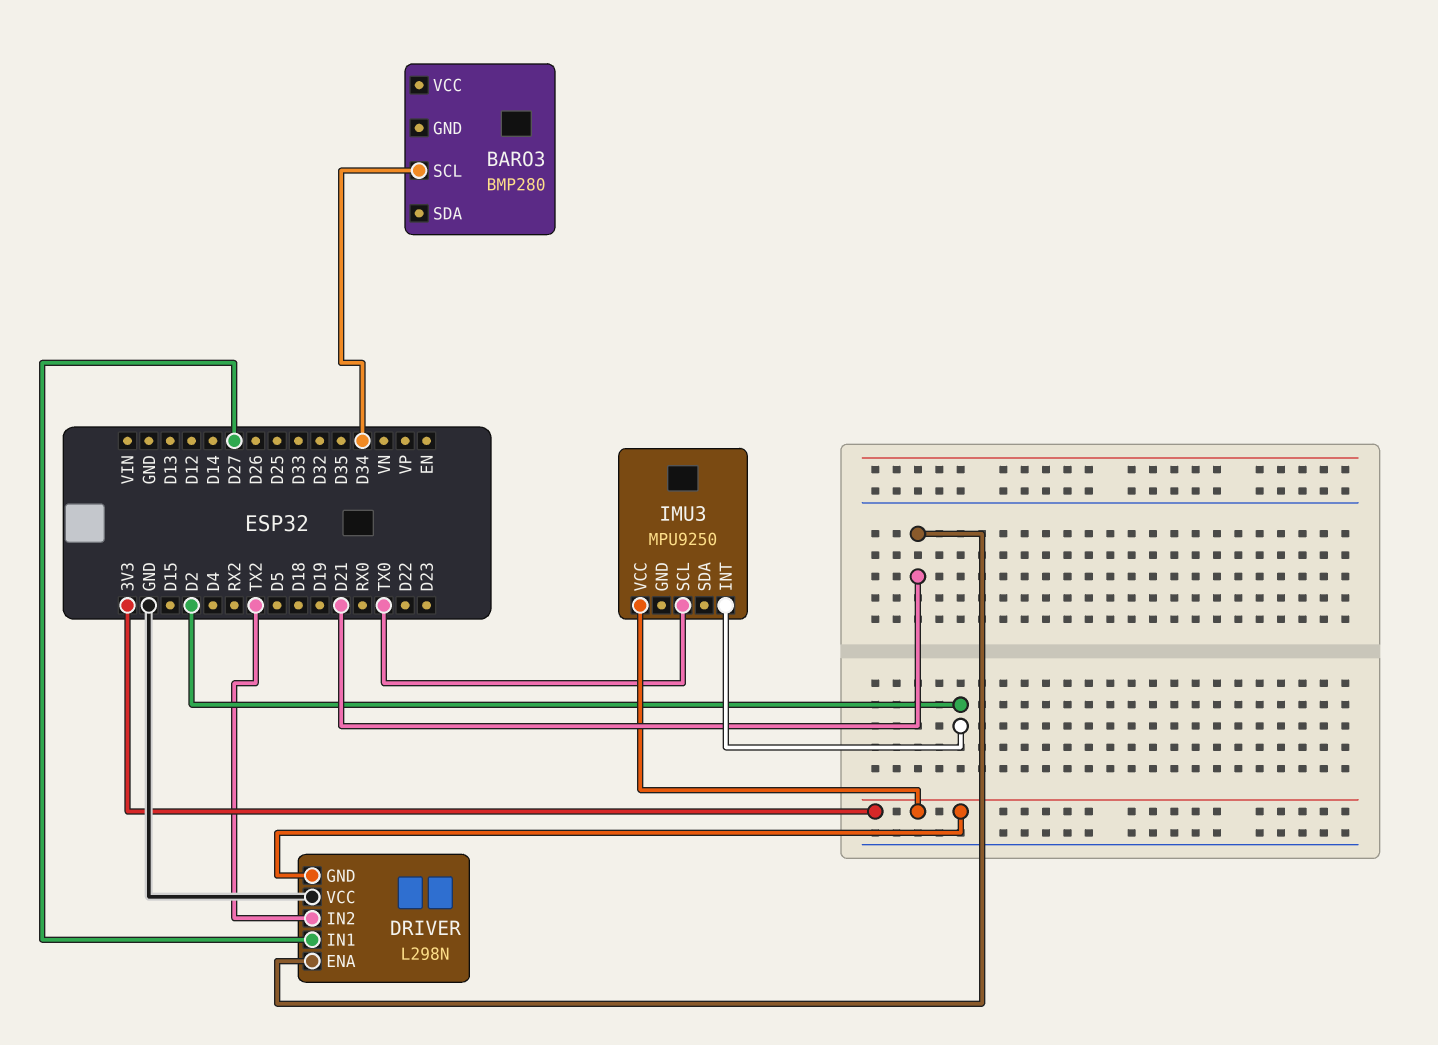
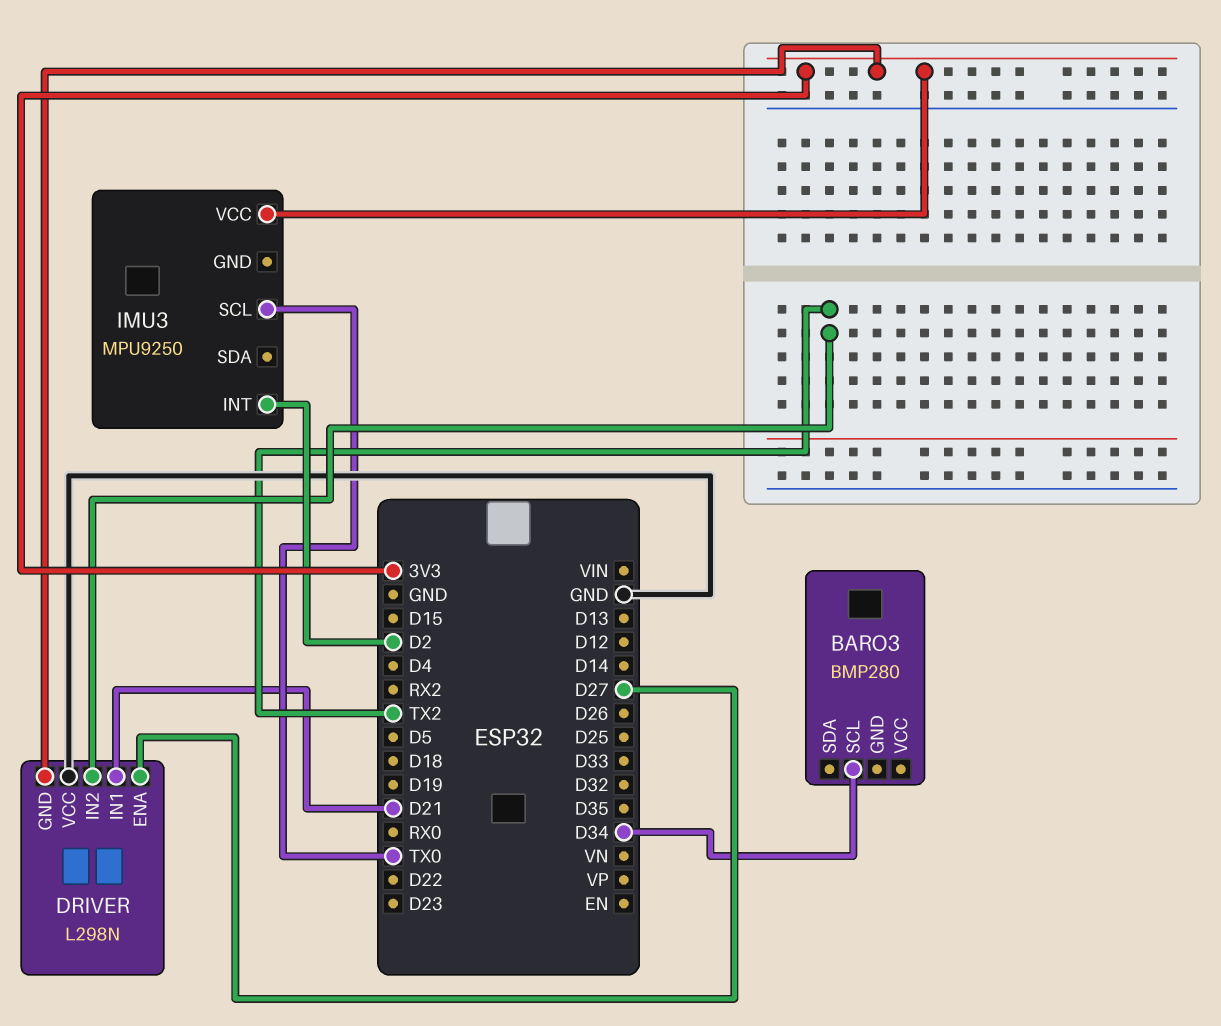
DRIVER pin ENA: D21 -> D27
DRIVER pin IN1: D27 -> D21

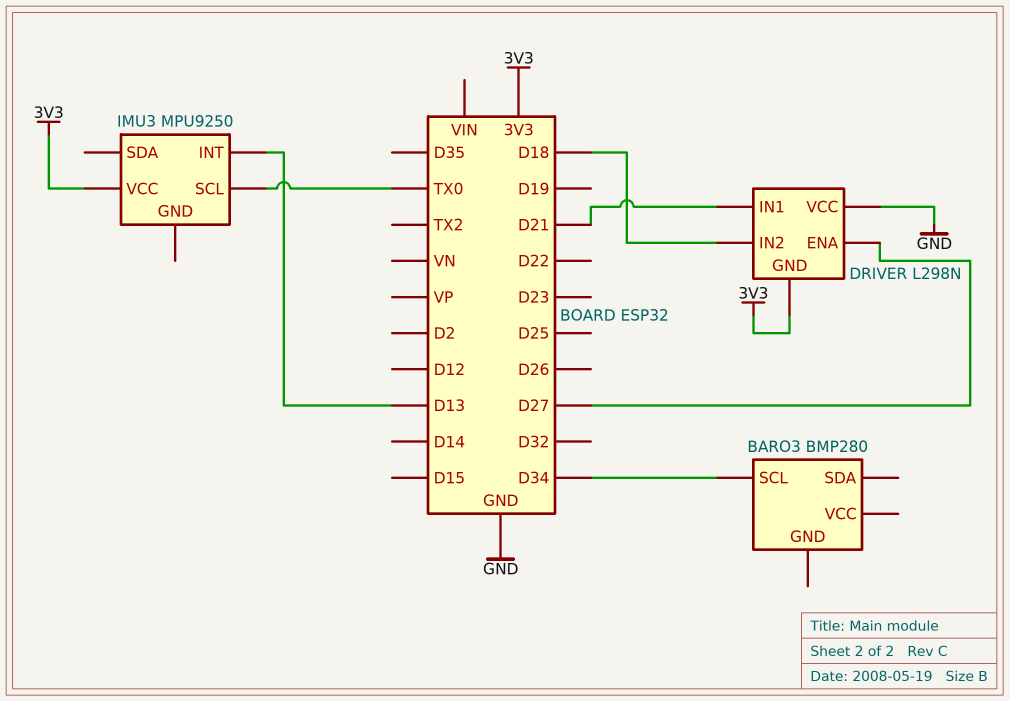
DRIVER pin IN2: TX2 -> D18
IMU3 pin INT: D2 -> D13

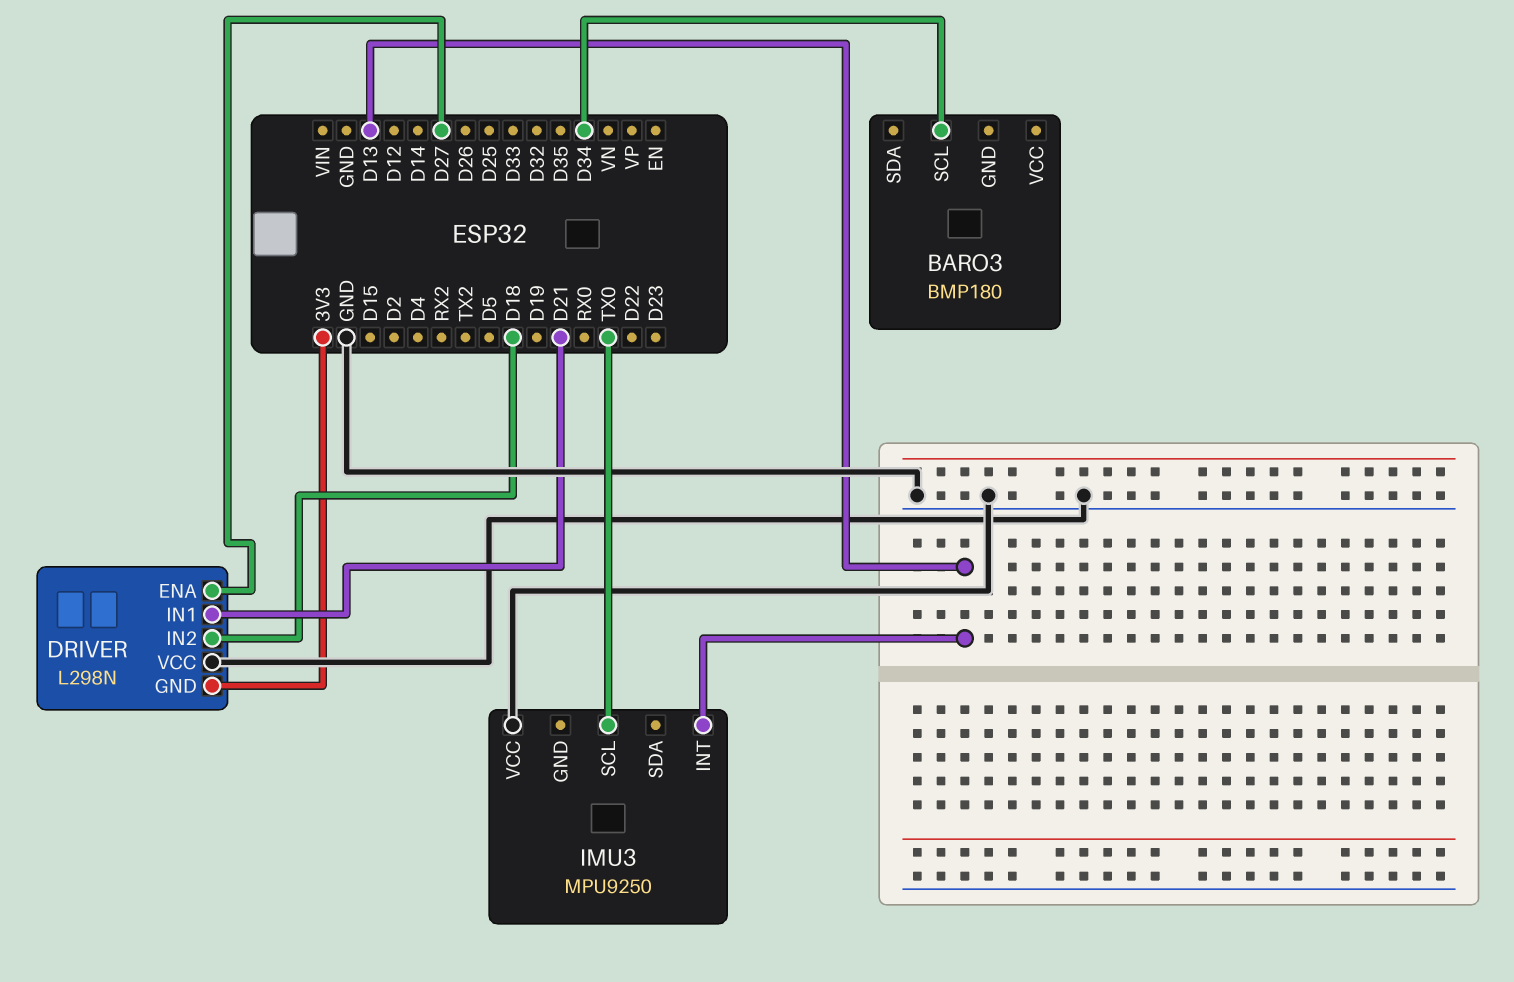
BARO3: BMP280 -> BMP180
IMU3 pin VCC: 3V3 -> GND

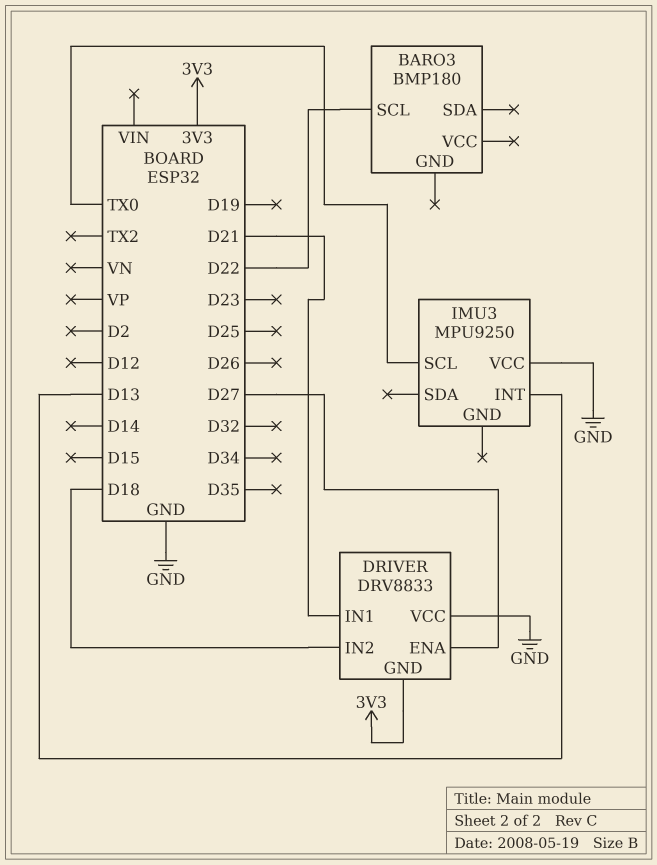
BARO3 pin SCL: D34 -> D22
DRIVER: L298N -> DRV8833

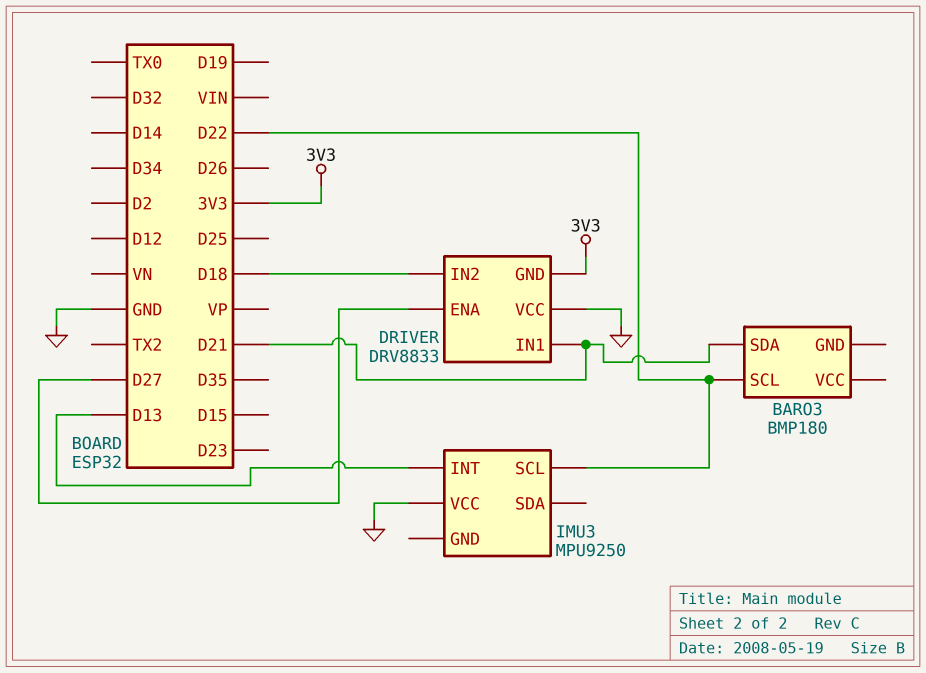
BARO3 pin SDA: none -> D21
IMU3 pin SCL: TX0 -> D22

